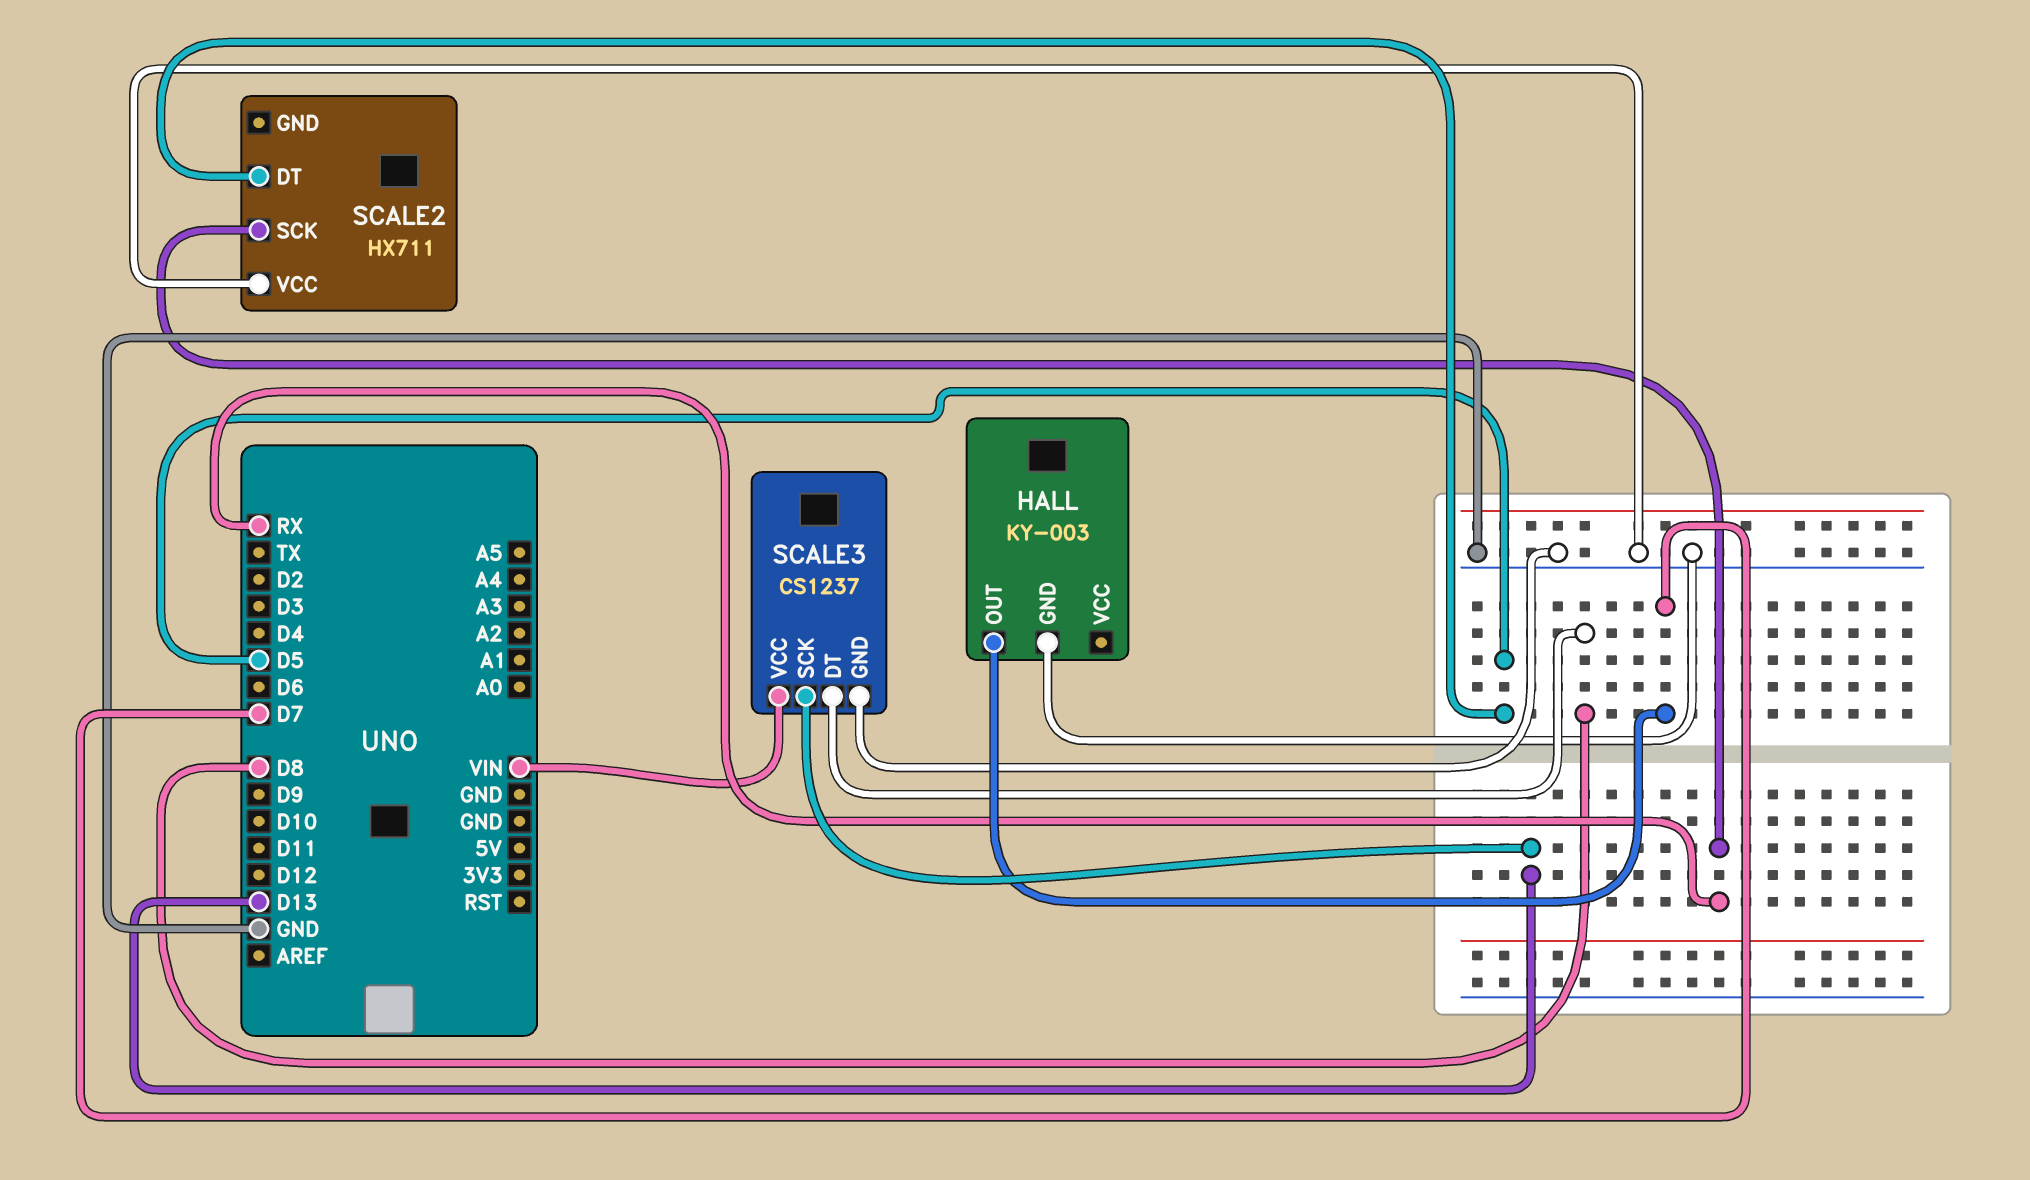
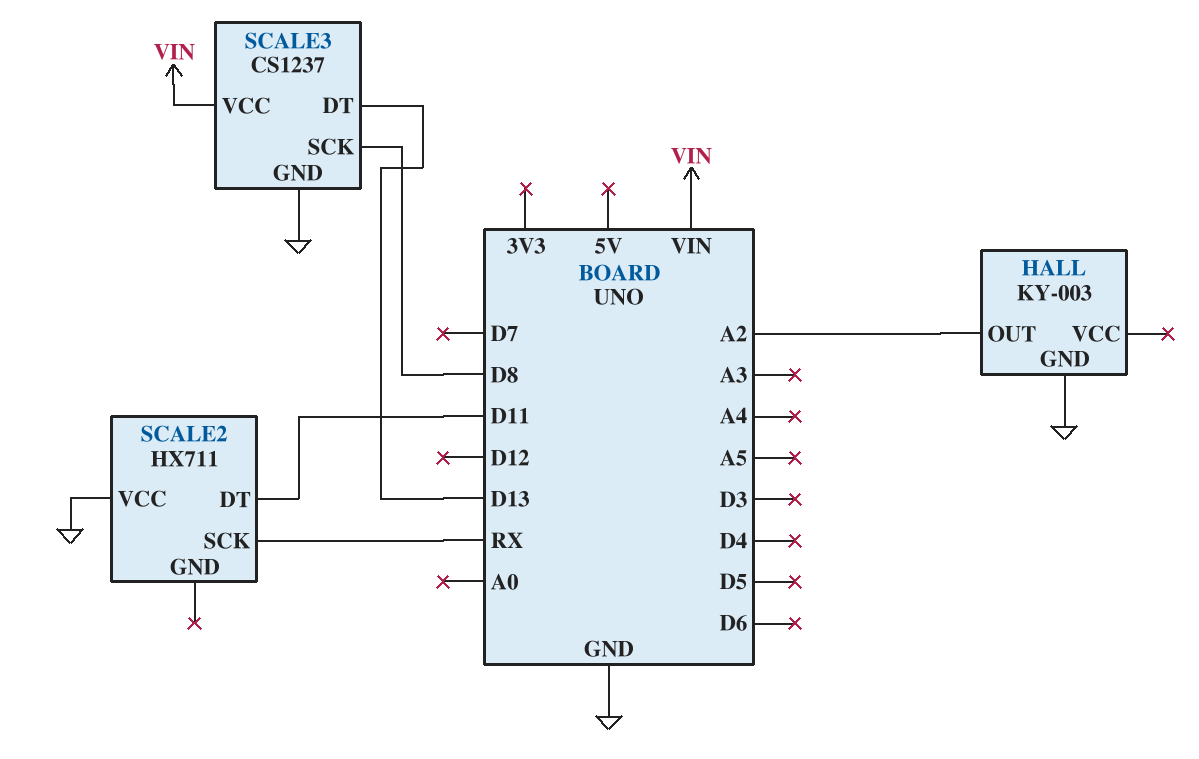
HALL pin OUT: D7 -> A2
SCALE2 pin DT: D5 -> D11
SCALE3 pin DT: D8 -> D13
SCALE3 pin SCK: D13 -> D8

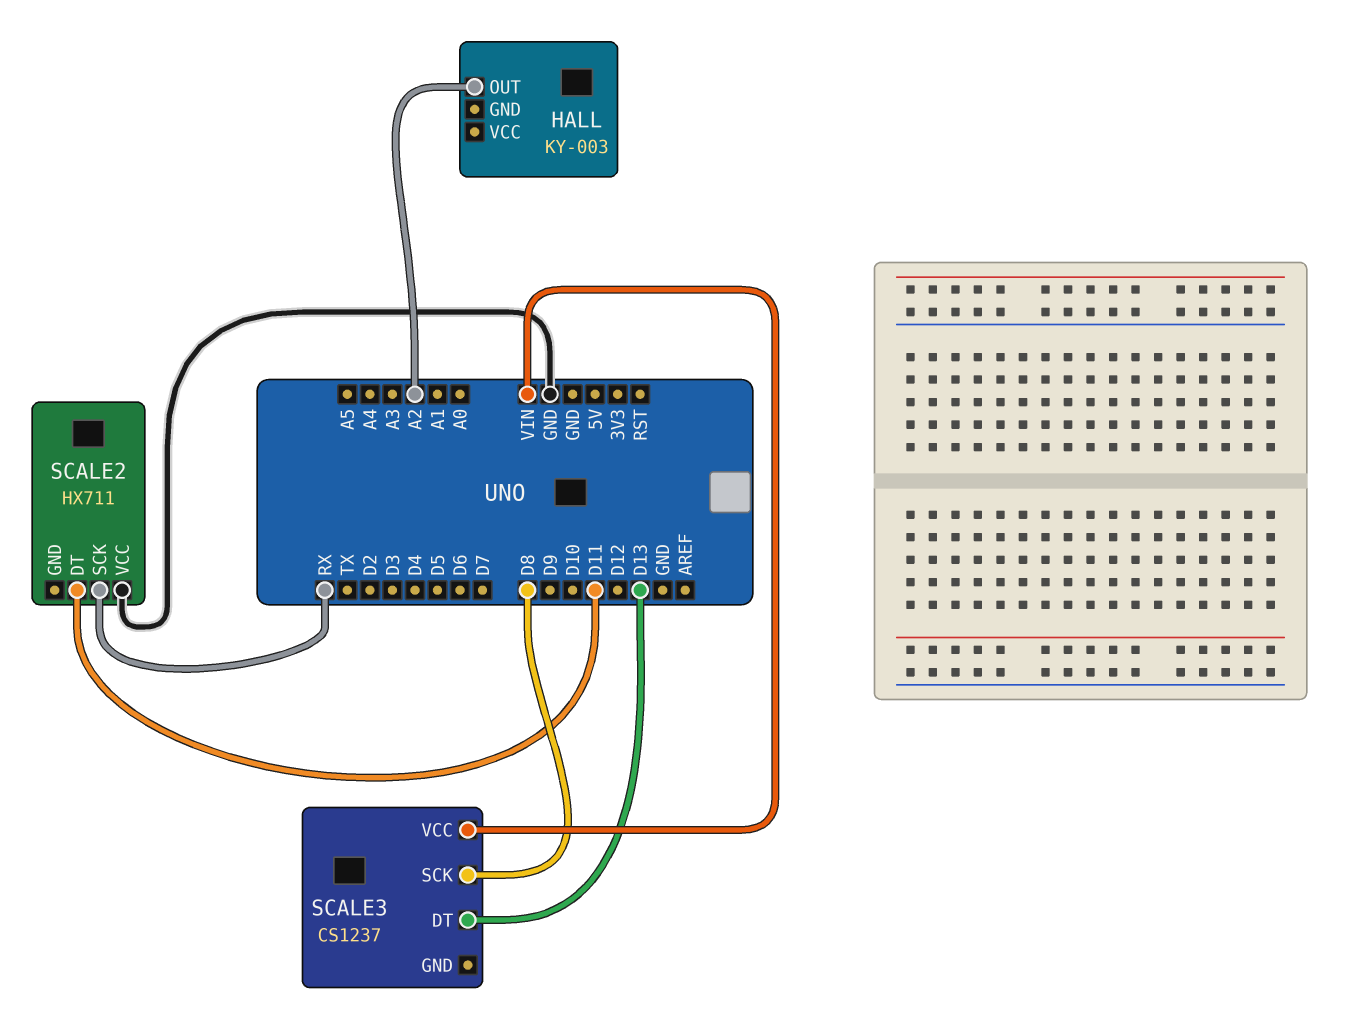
HALL pin GND: GND -> none
SCALE3 pin GND: GND -> none

